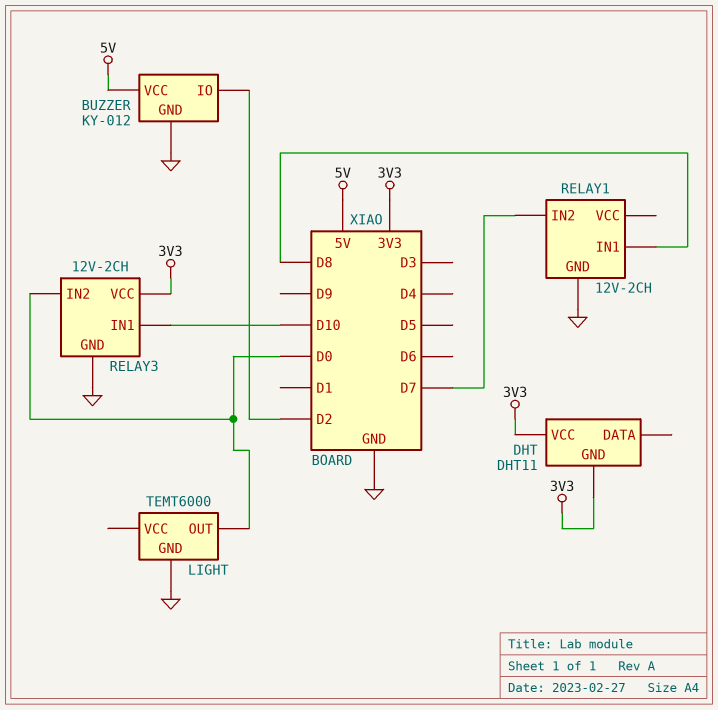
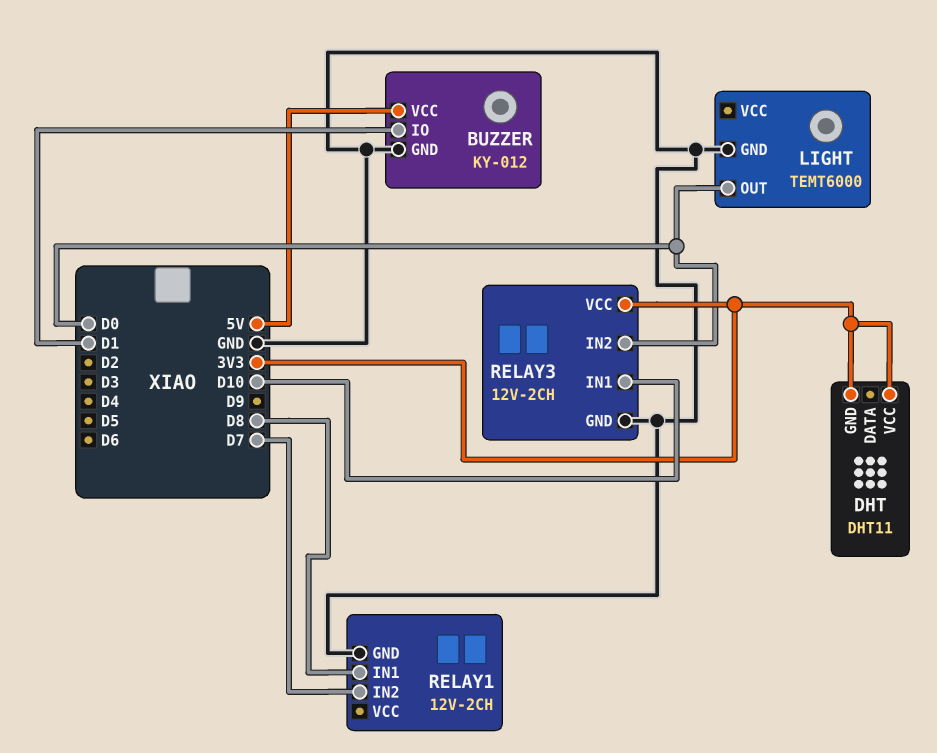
BUZZER pin IO: D2 -> D1

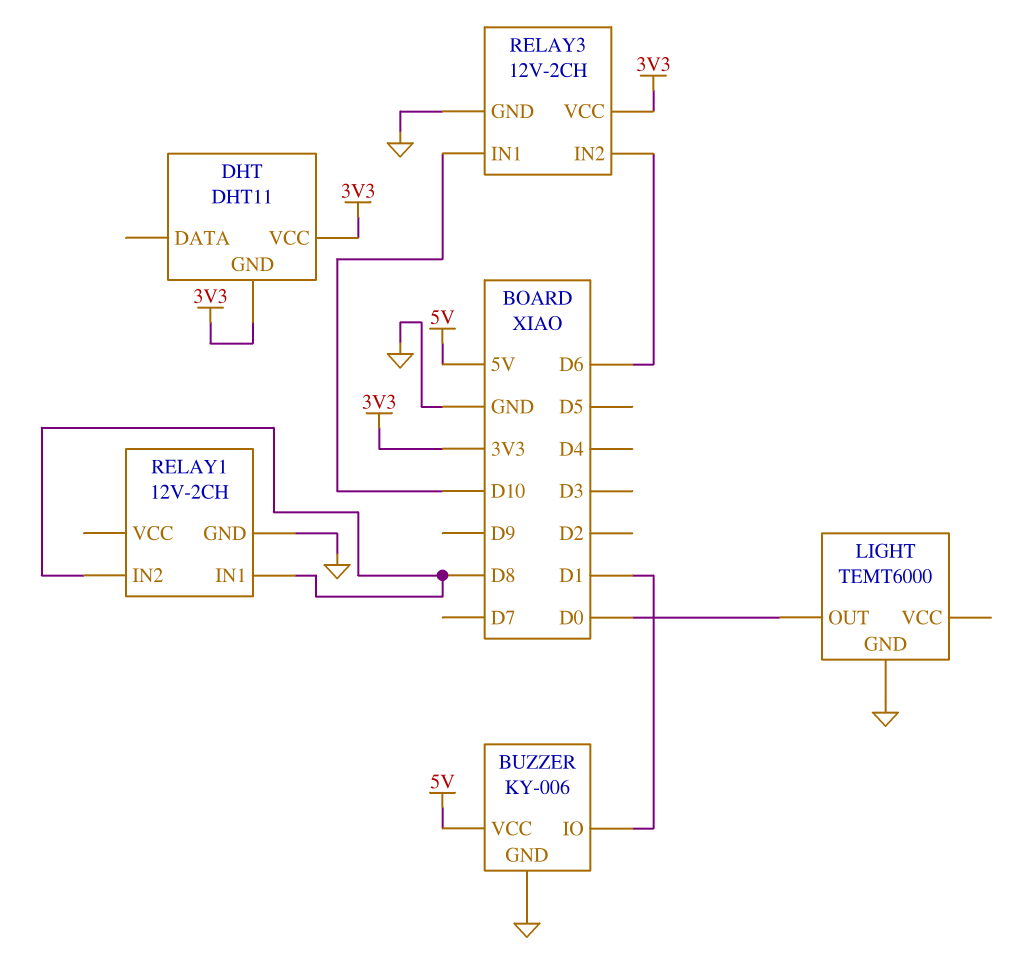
BUZZER: KY-012 -> KY-006
RELAY1 pin IN2: D7 -> D8
RELAY3 pin IN2: D0 -> D6

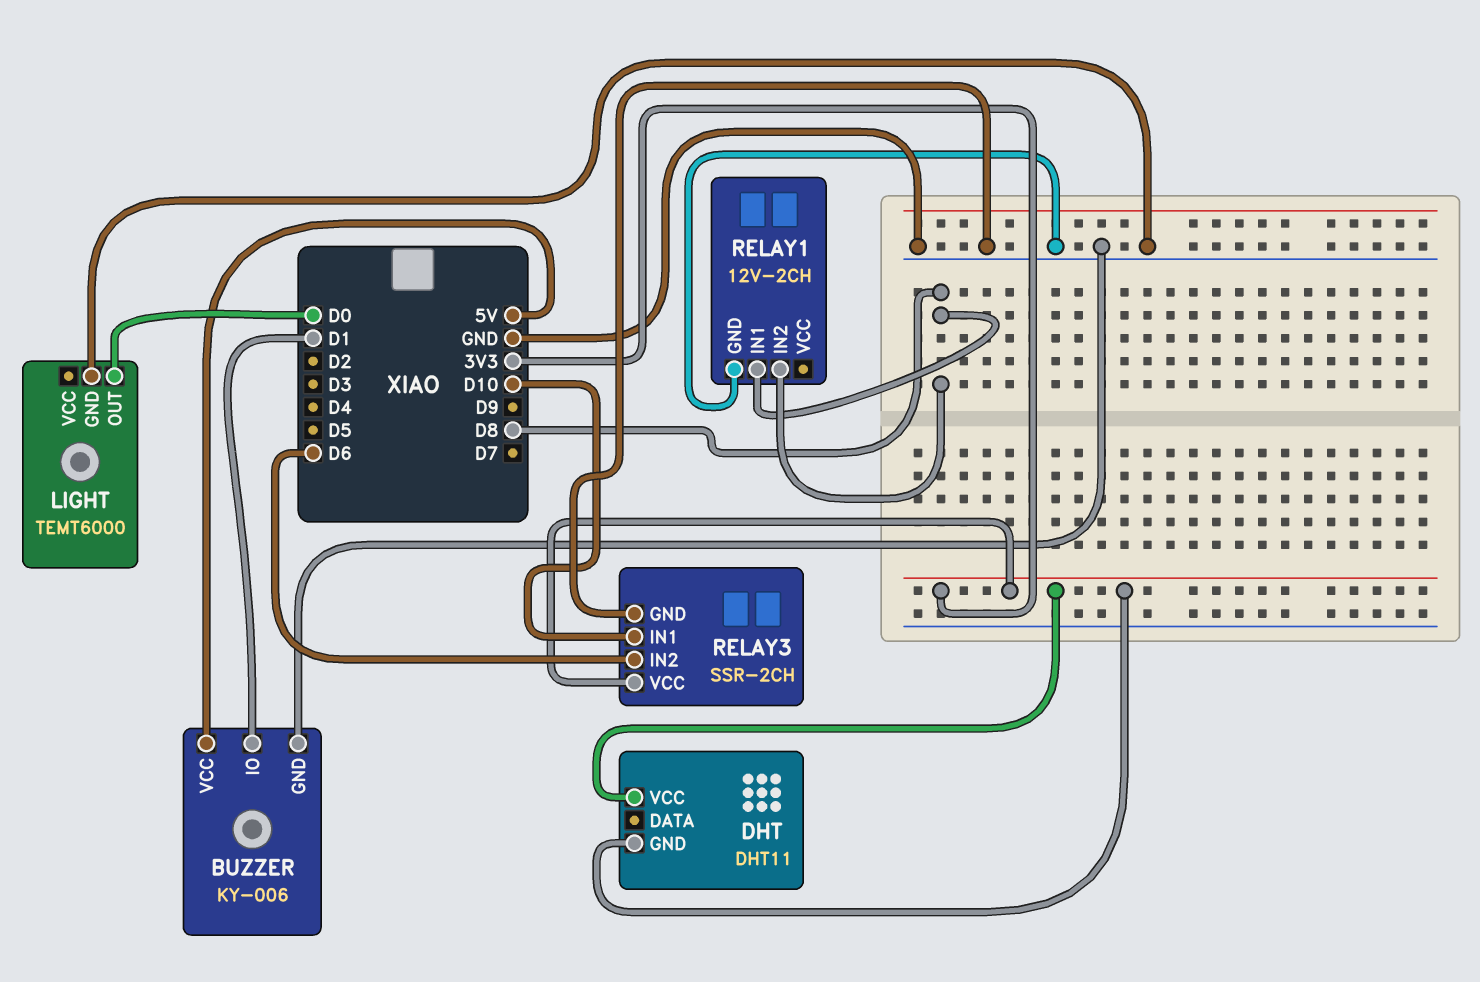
RELAY3: 12V-2CH -> SSR-2CH

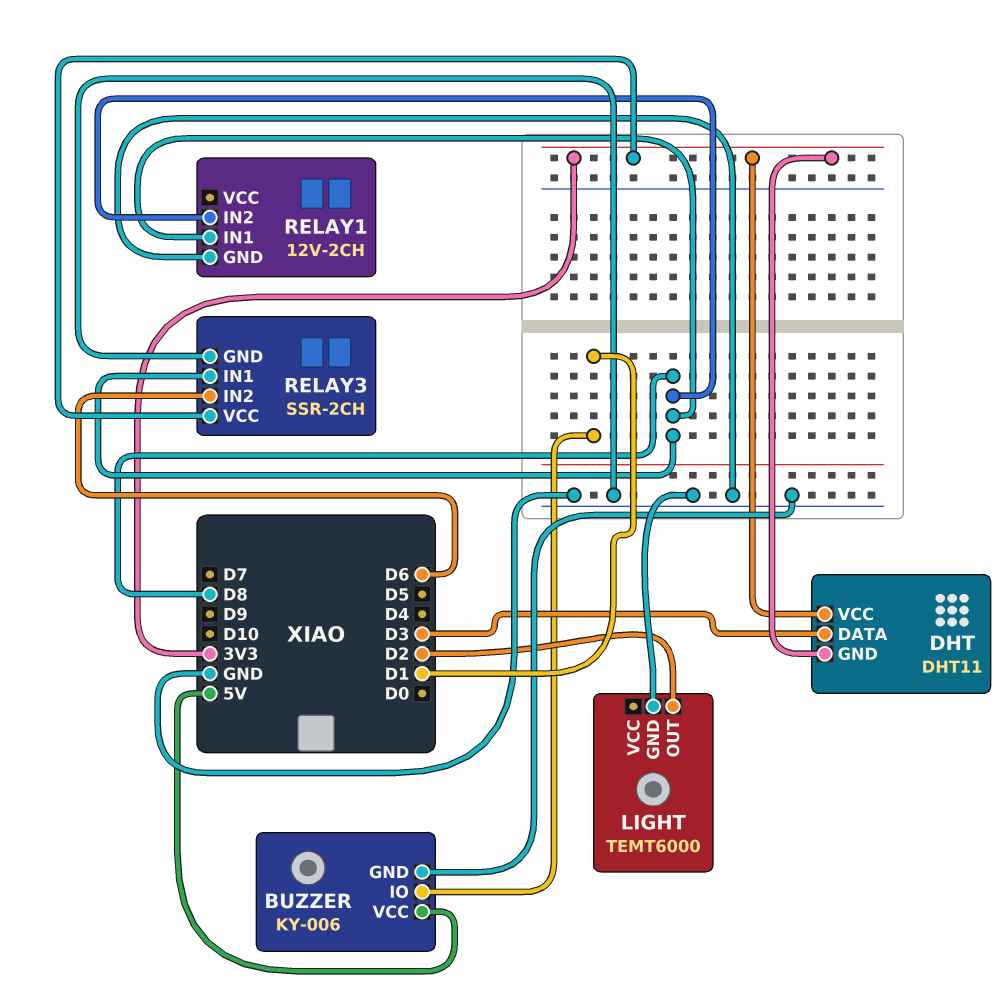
DHT pin DATA: none -> D3
LIGHT pin OUT: D0 -> D2
RELAY3 pin IN1: D10 -> D8

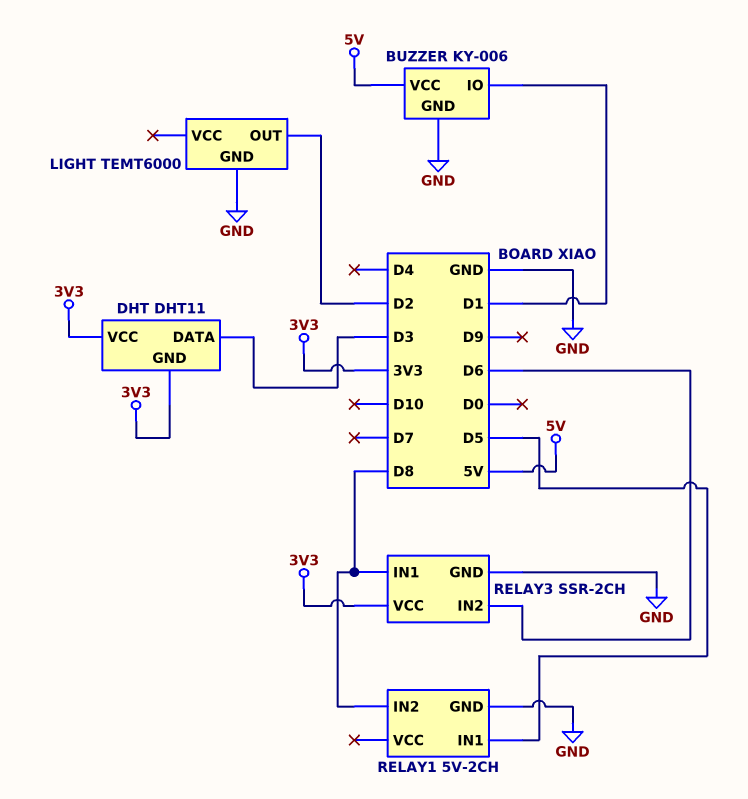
RELAY1: 12V-2CH -> 5V-2CH
RELAY1 pin IN1: D8 -> D5

